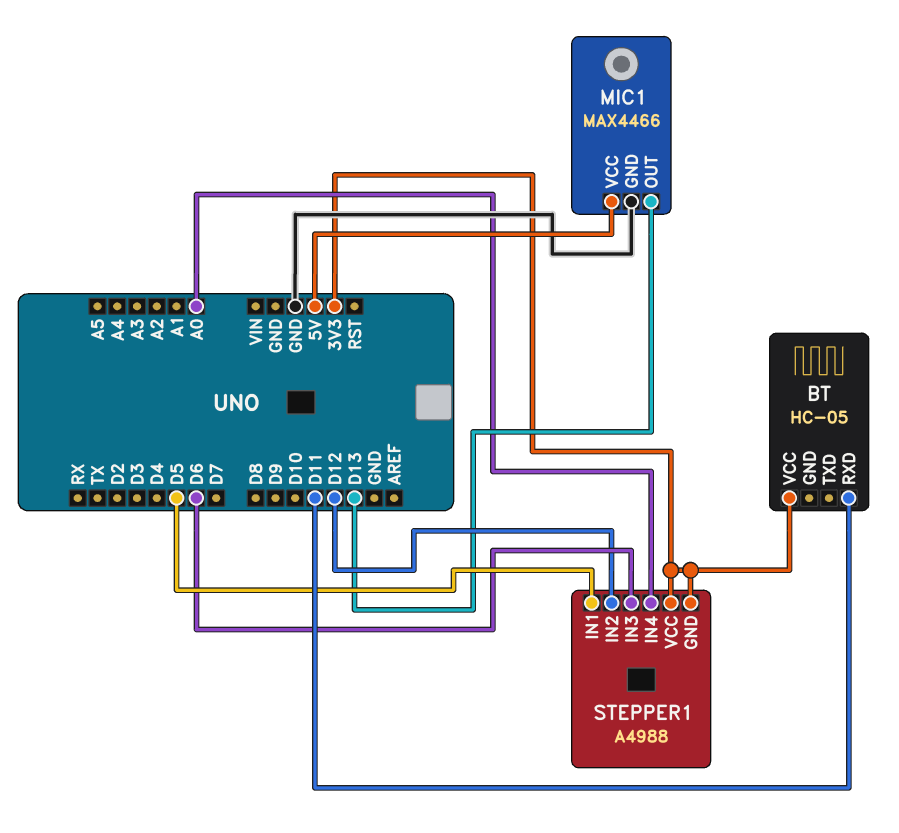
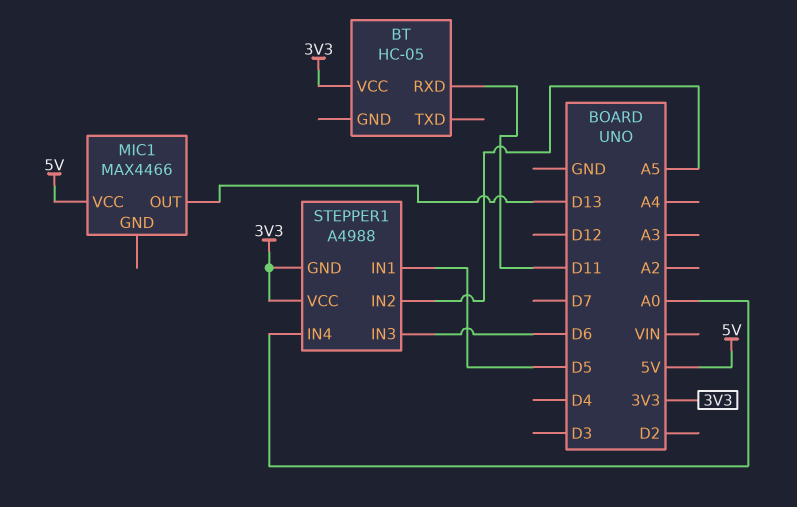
MIC1 pin GND: GND -> none
STEPPER1 pin IN2: D12 -> A5

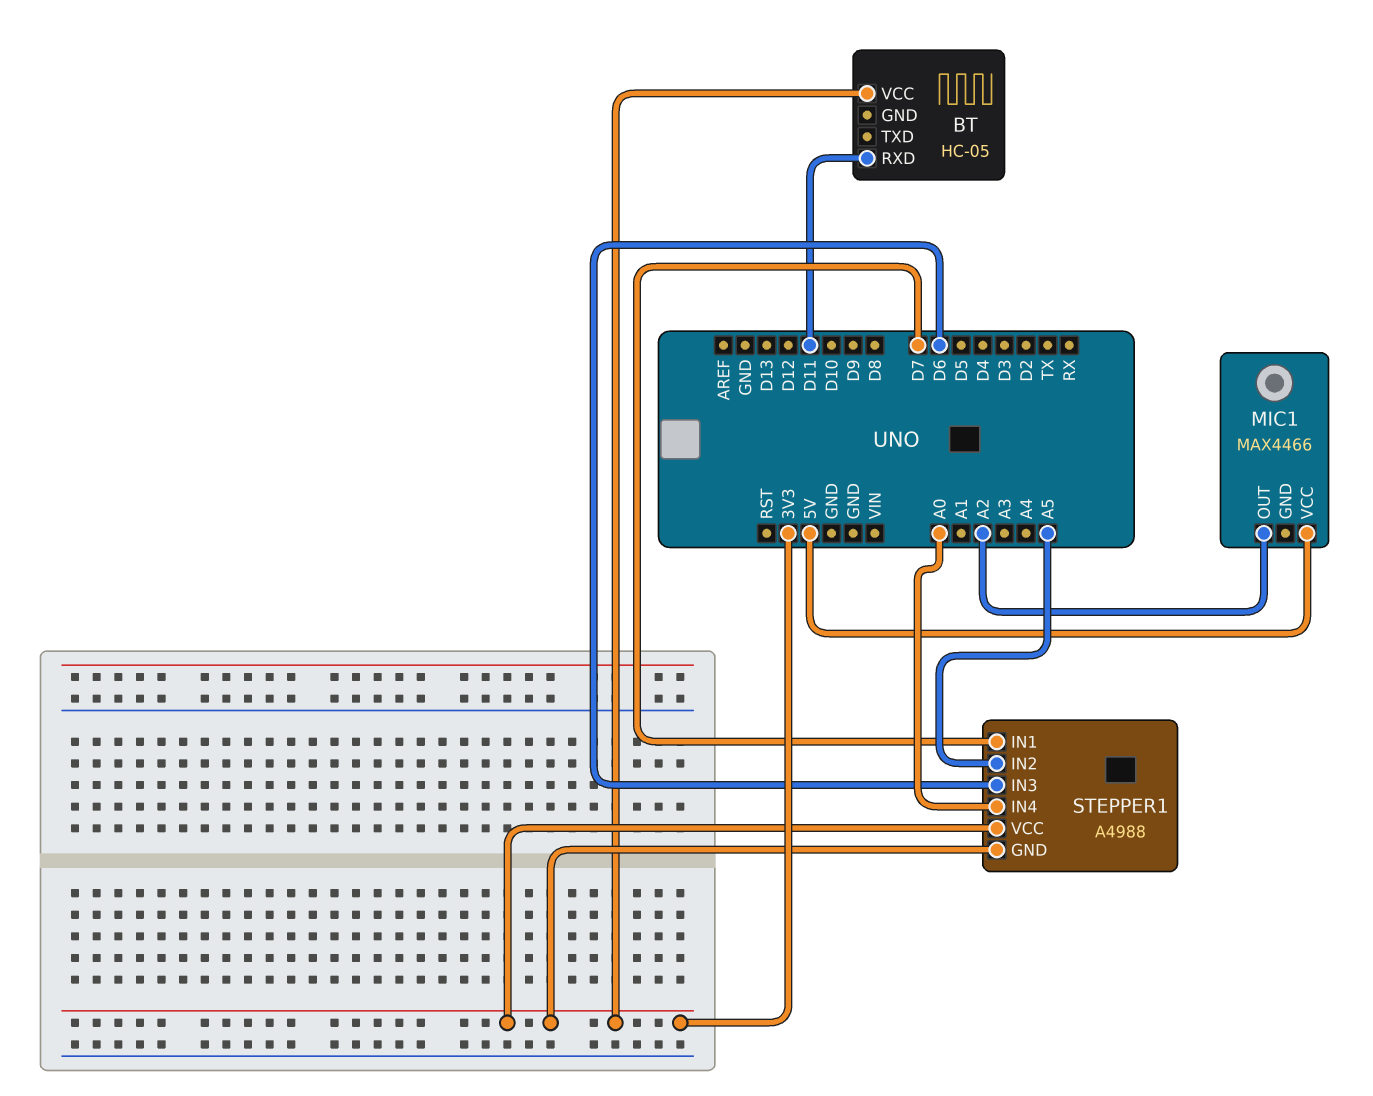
MIC1 pin OUT: D13 -> A2
STEPPER1 pin IN1: D5 -> D7

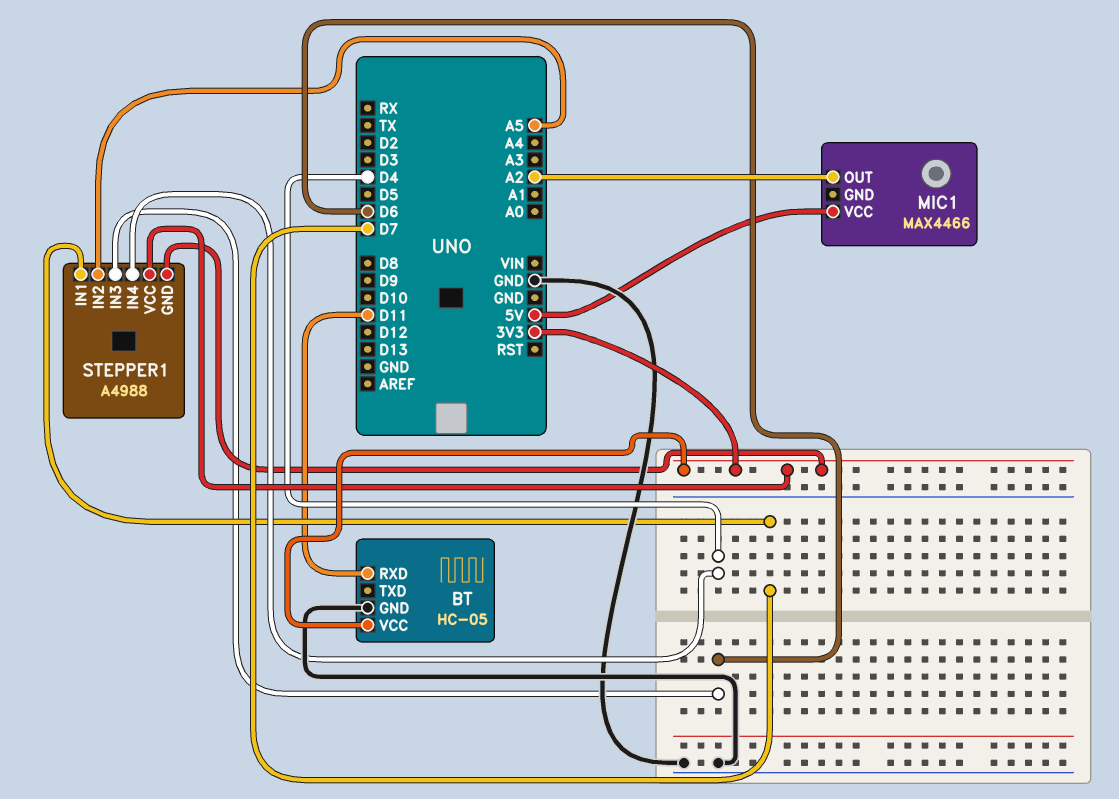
BT pin GND: none -> GND
STEPPER1 pin IN4: A0 -> D4

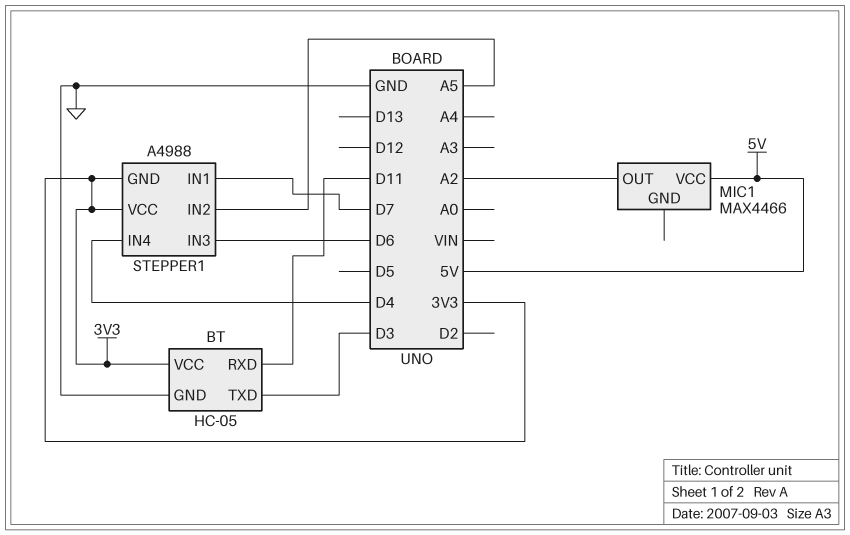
BT pin TXD: none -> D3

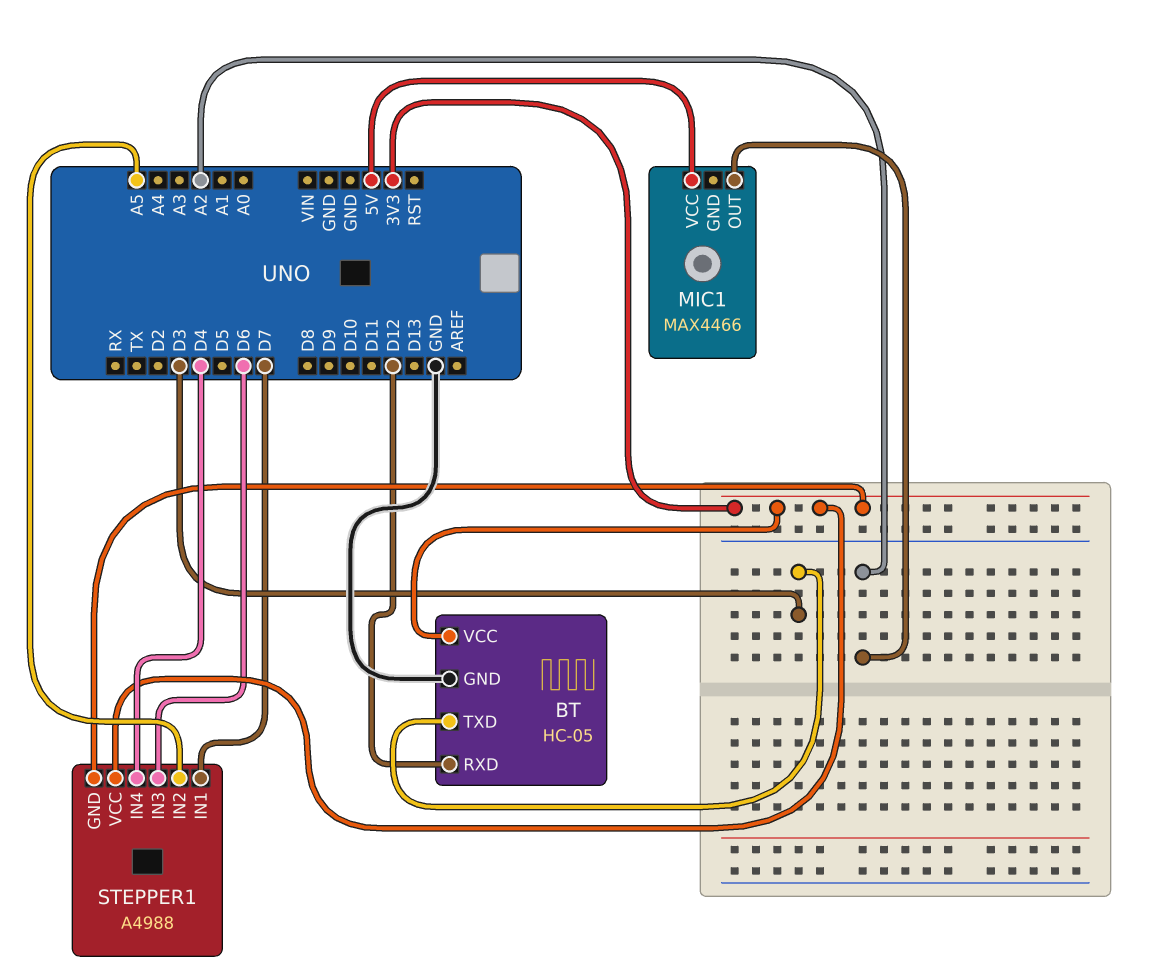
BT pin RXD: D11 -> D12

